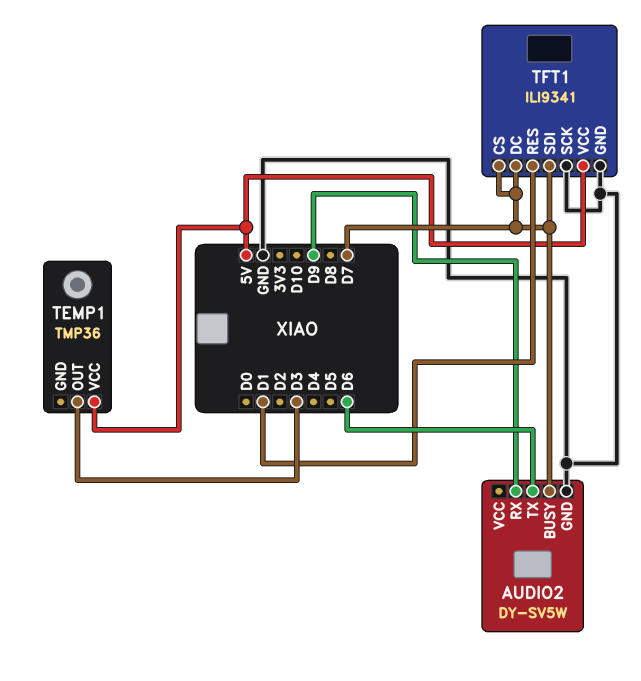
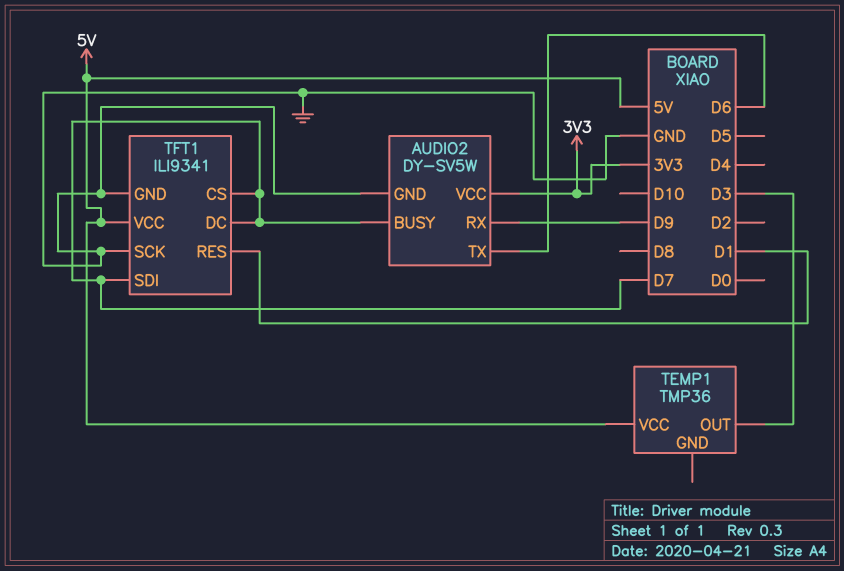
AUDIO2 pin VCC: none -> 3V3

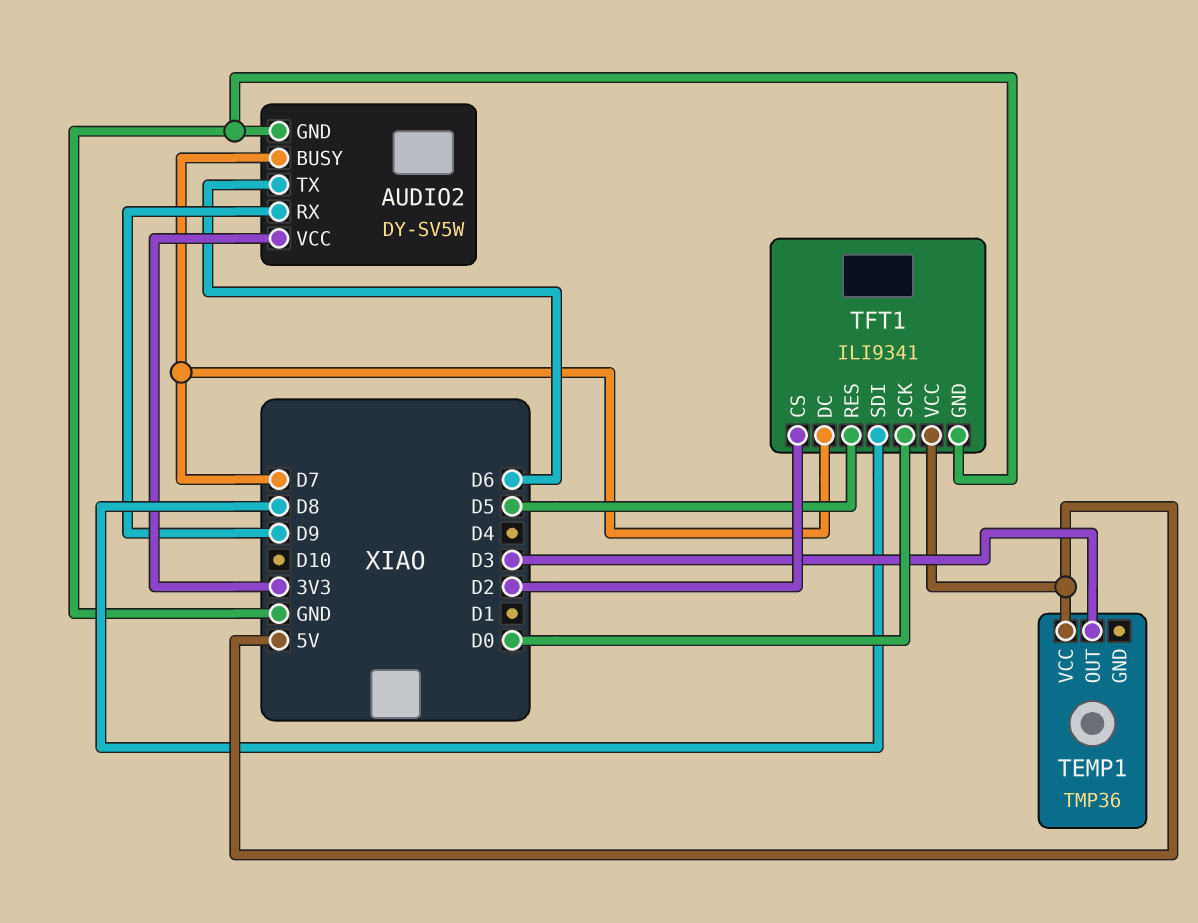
TFT1 pin CS: D7 -> D2
TFT1 pin RES: D1 -> D5
TFT1 pin SCK: GND -> D0
TFT1 pin SDI: D7 -> D8

